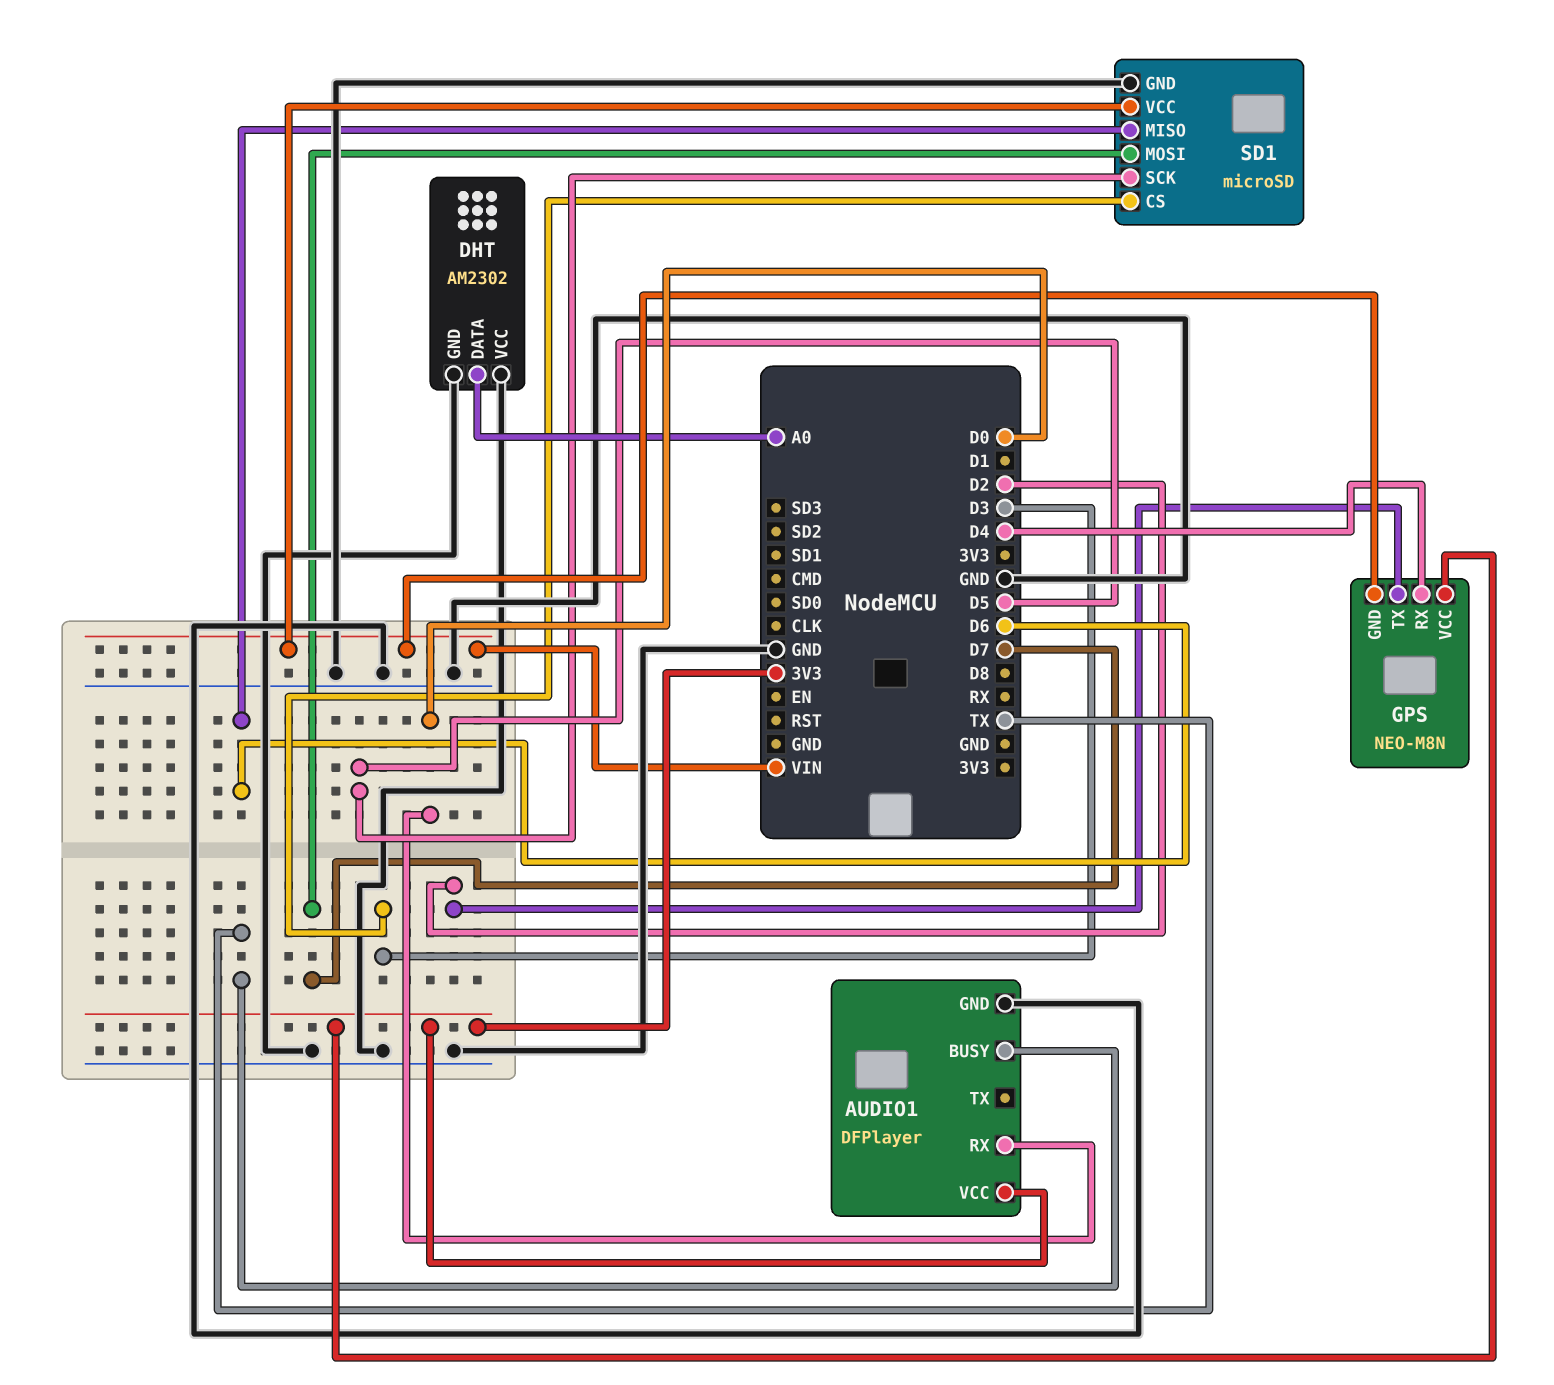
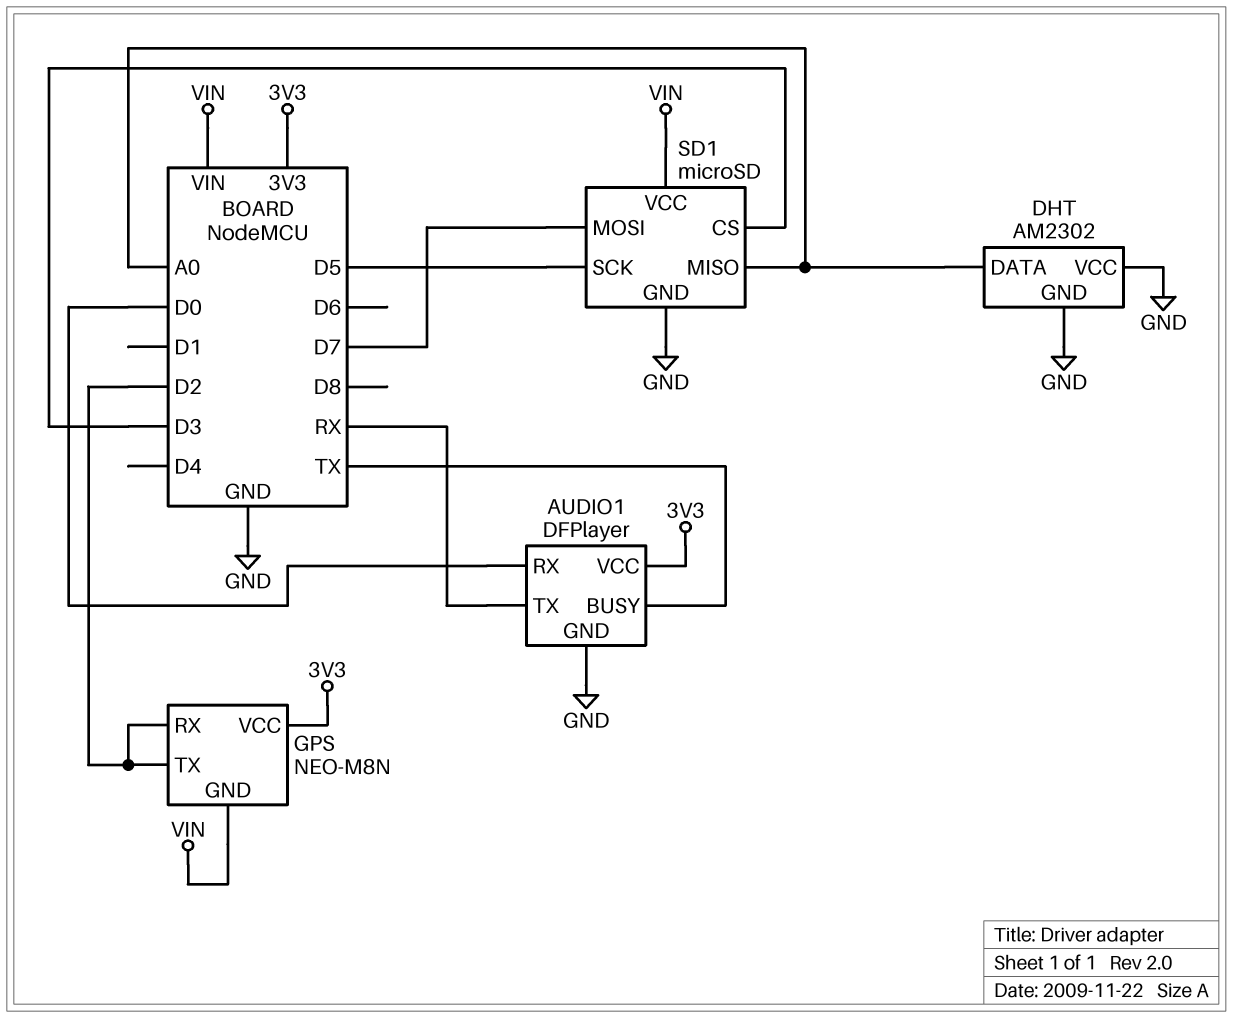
AUDIO1 pin TX: none -> RX
GPS pin RX: D4 -> D2
SD1 pin MISO: D6 -> A0

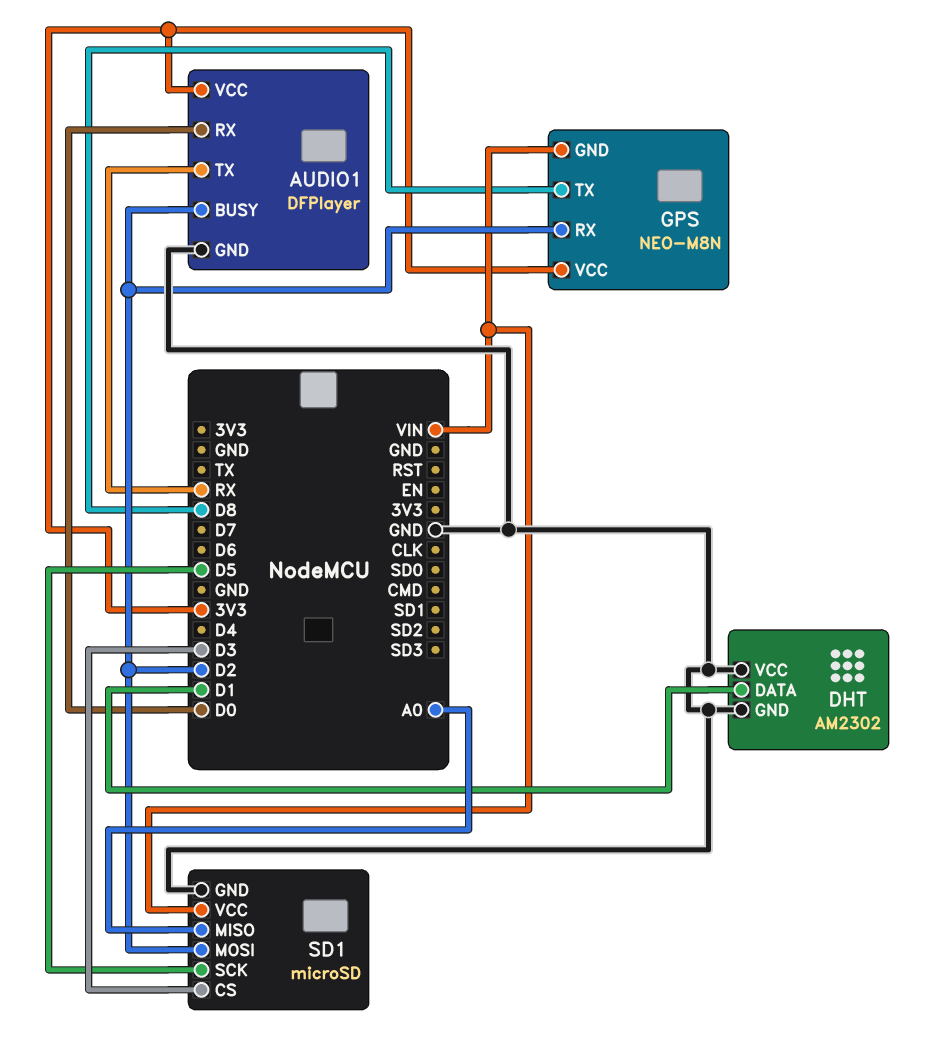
AUDIO1 pin BUSY: TX -> D2
DHT pin DATA: A0 -> D1
GPS pin TX: D2 -> D8
SD1 pin MOSI: D7 -> D2

